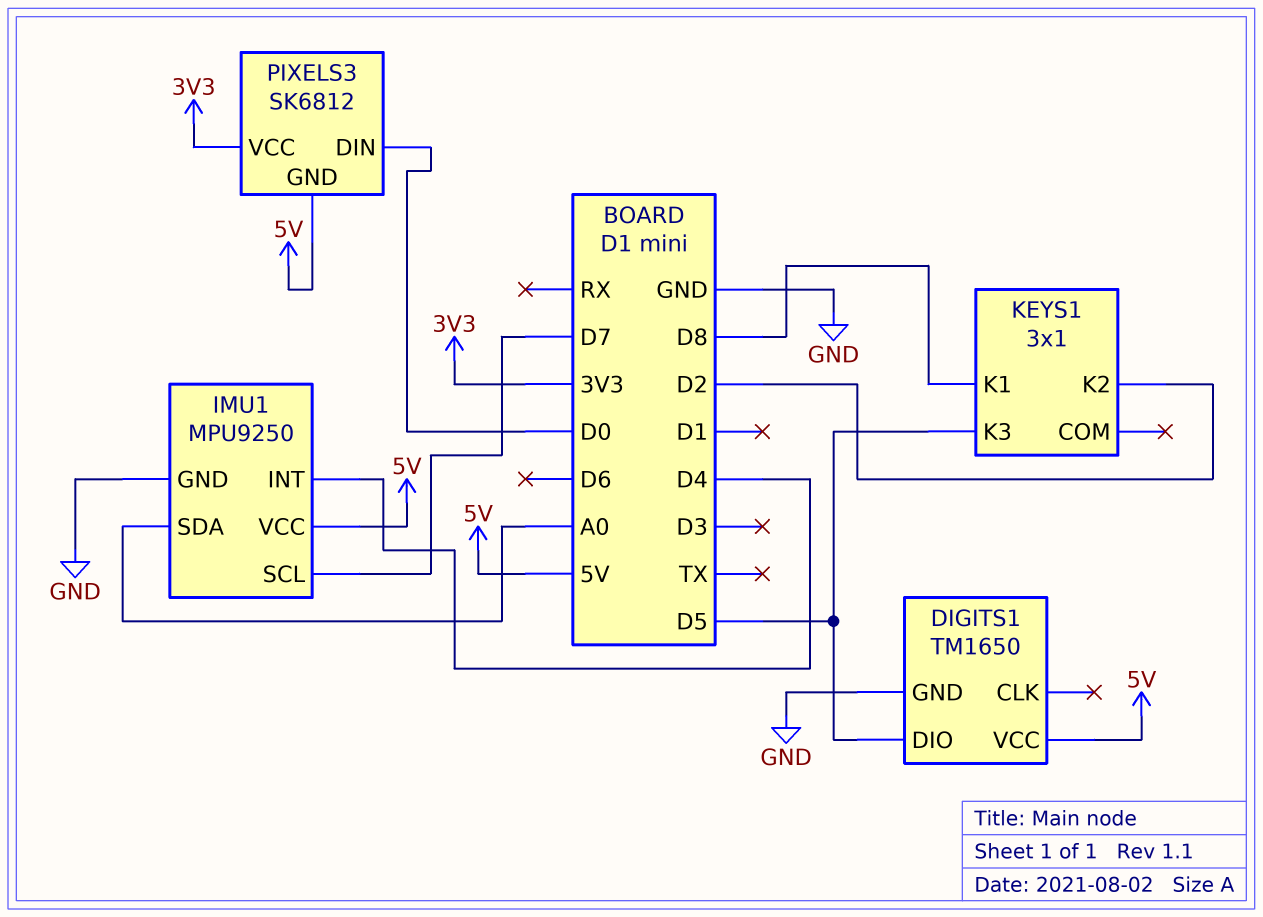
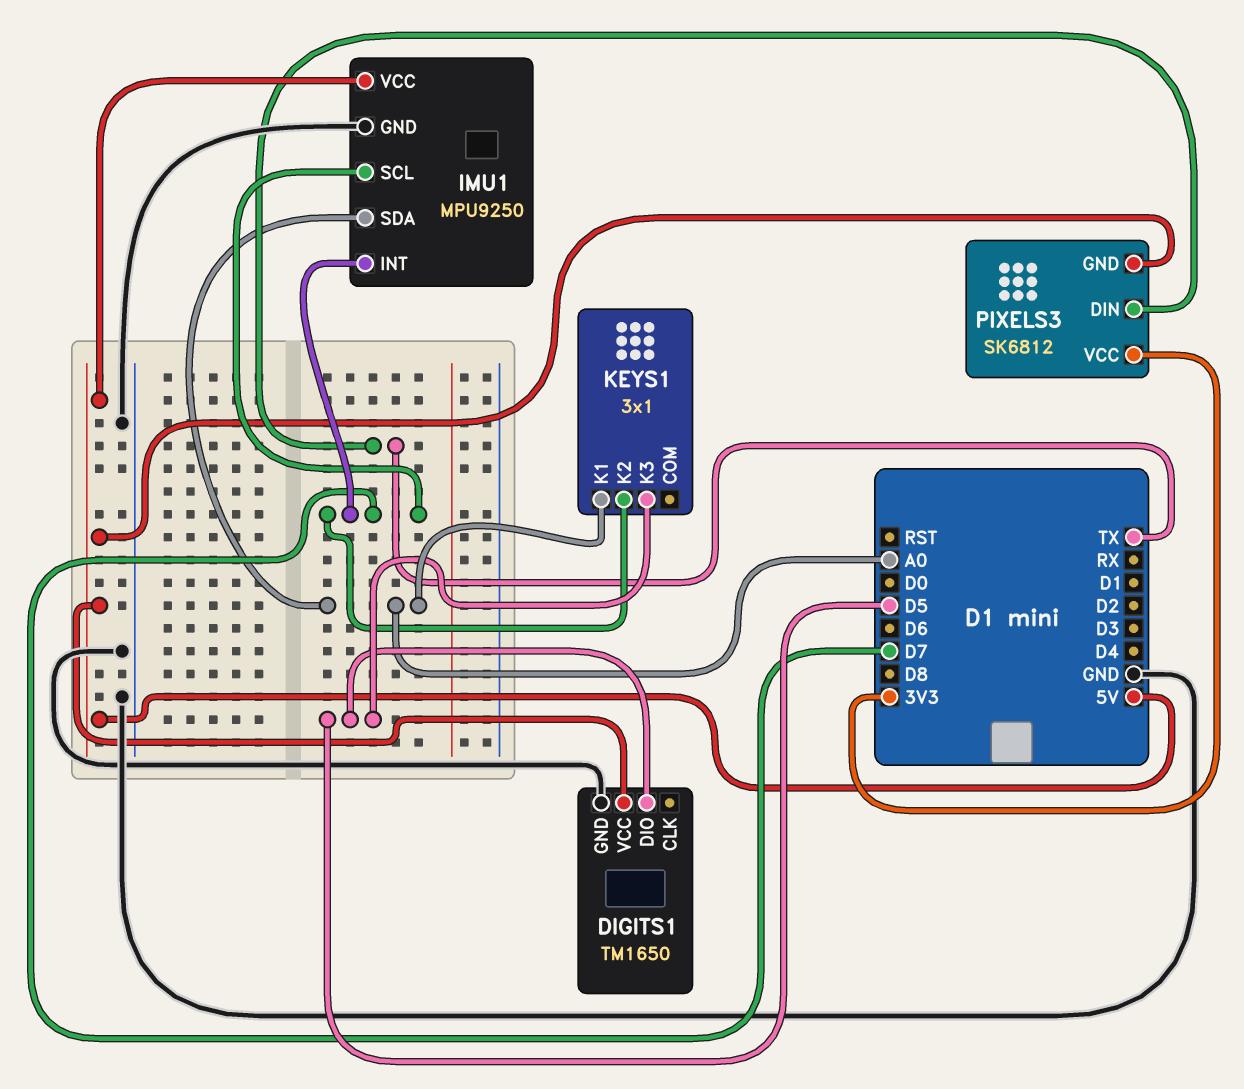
IMU1 pin INT: D4 -> D7
KEYS1 pin K1: D8 -> A0
KEYS1 pin K2: D2 -> D7
PIXELS3 pin DIN: D0 -> TX

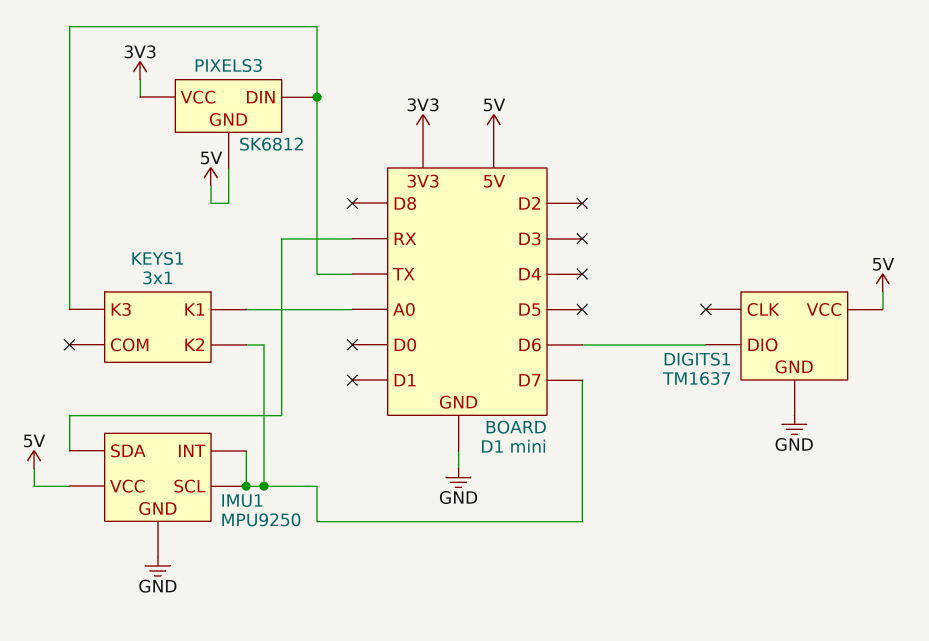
DIGITS1: TM1650 -> TM1637
DIGITS1 pin DIO: D5 -> D6
IMU1 pin SDA: A0 -> RX
KEYS1 pin K3: D5 -> TX

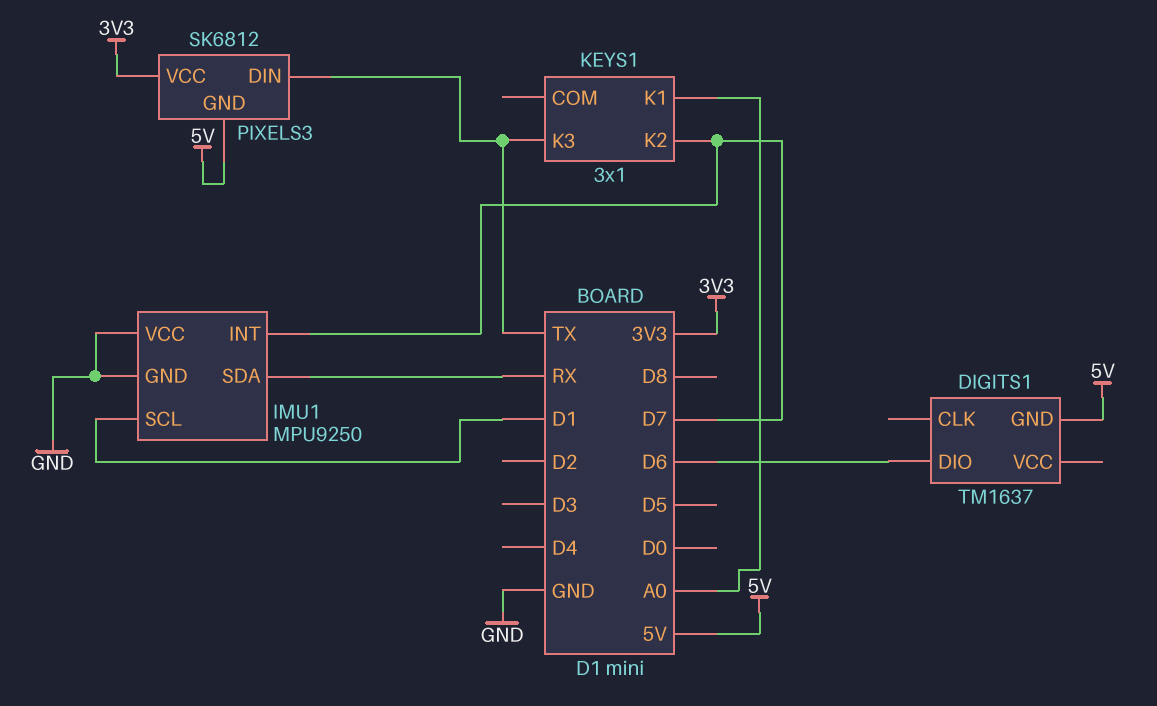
DIGITS1 pin GND: GND -> 5V
DIGITS1 pin VCC: 5V -> none
IMU1 pin SCL: D7 -> D1
IMU1 pin VCC: 5V -> GND

